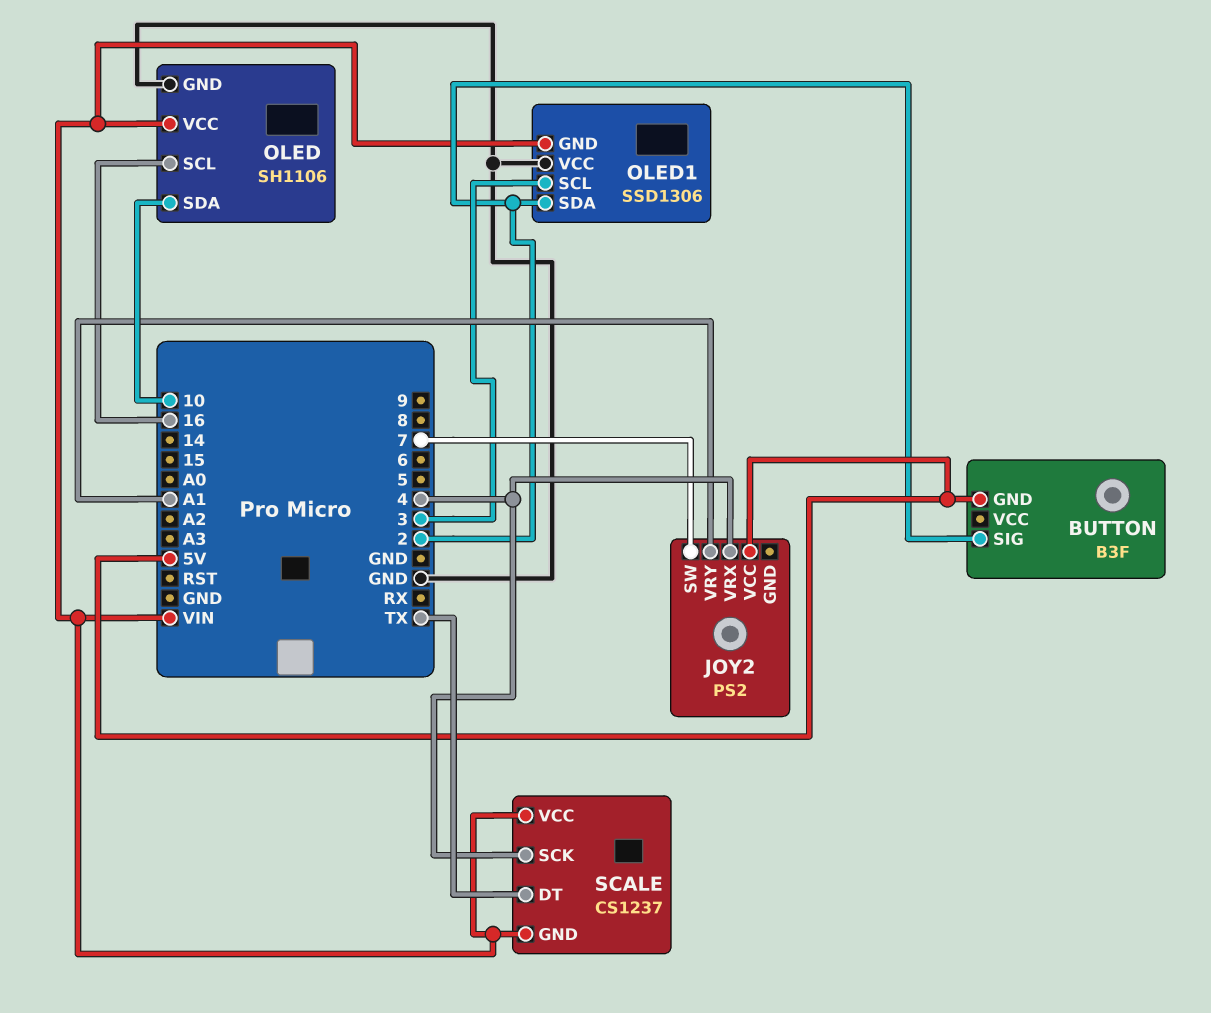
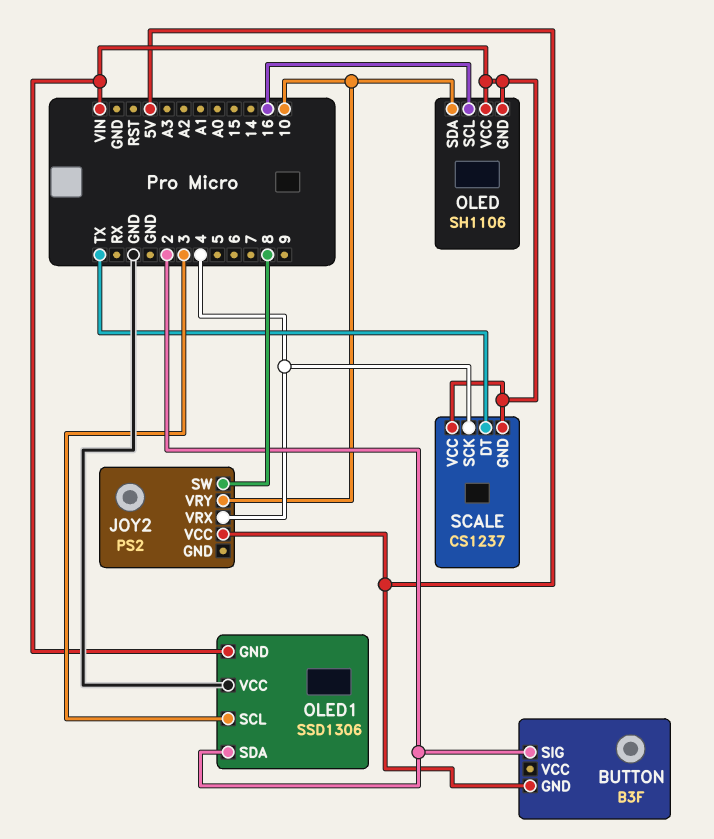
JOY2 pin SW: 7 -> 8
JOY2 pin VRY: A1 -> 10
OLED pin GND: GND -> VIN

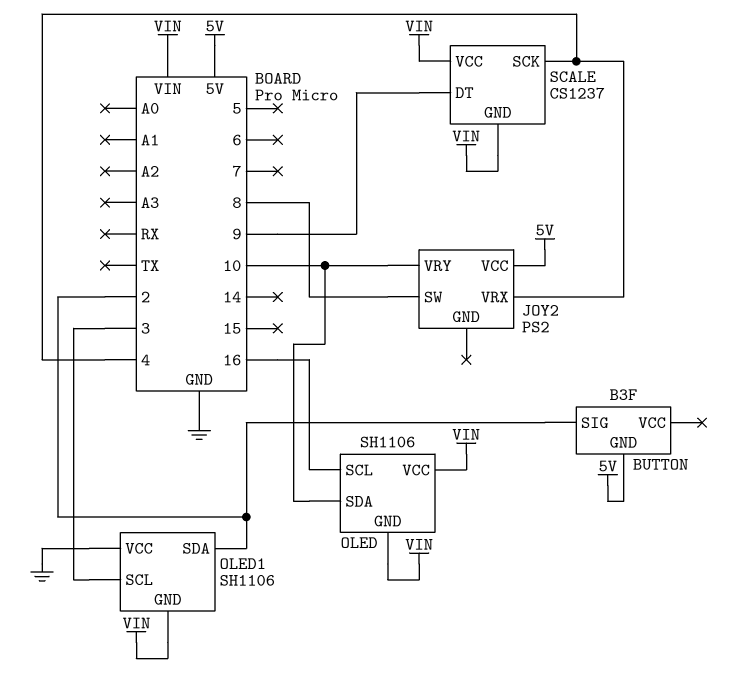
OLED1: SSD1306 -> SH1106
SCALE pin DT: TX -> 9

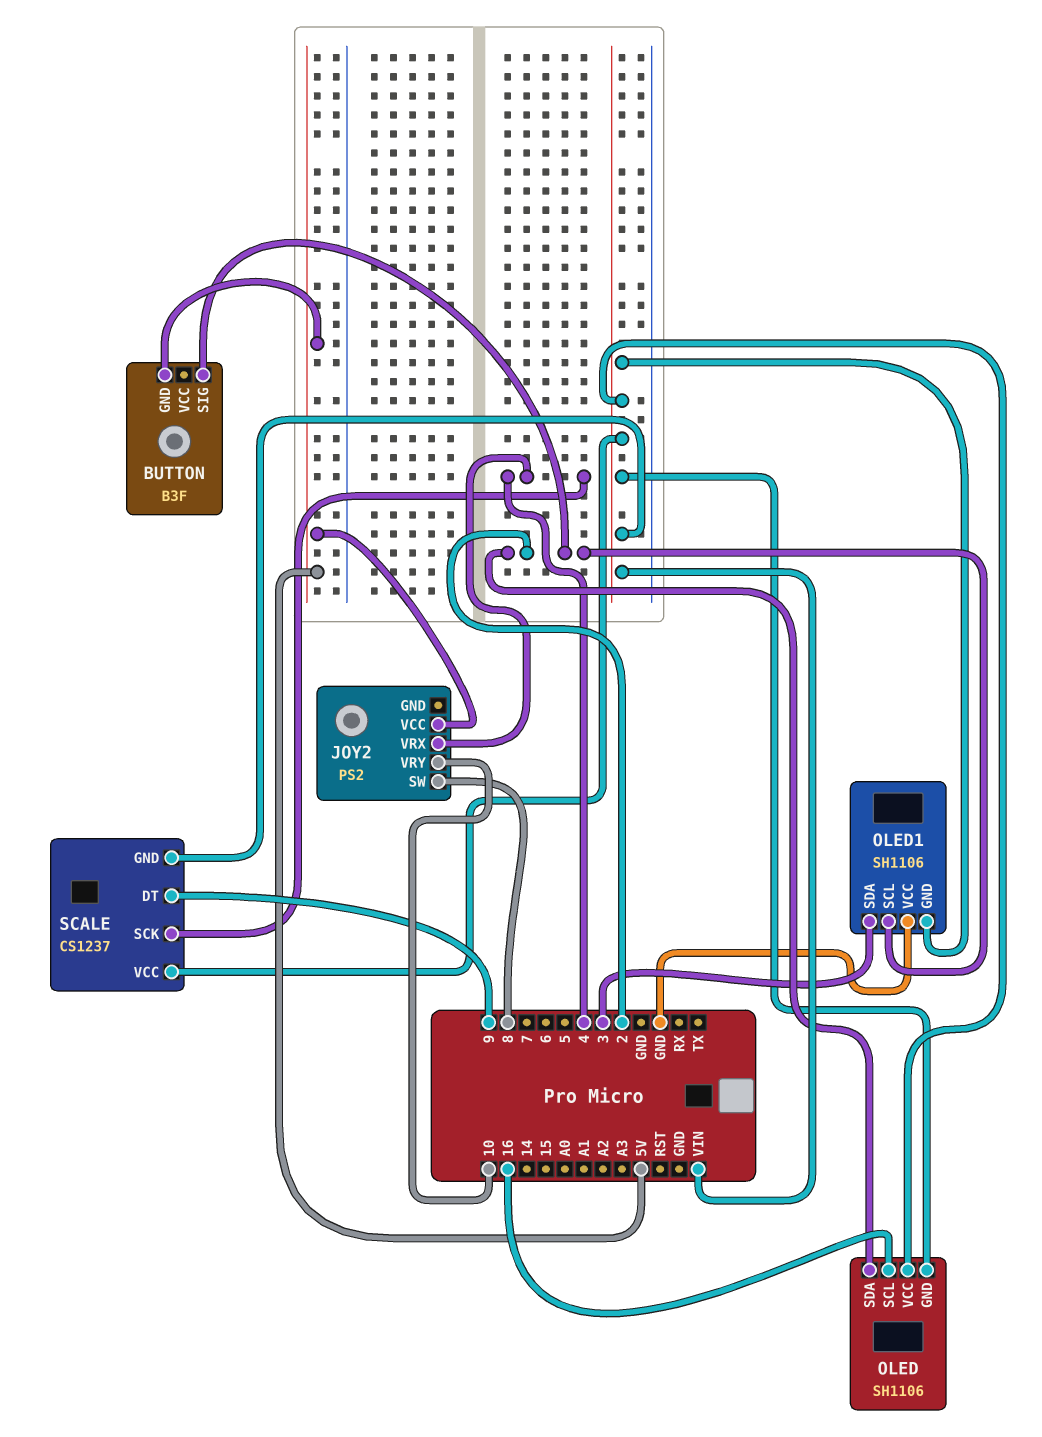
OLED pin SDA: 10 -> 2
OLED1 pin SCL: 3 -> 2
OLED1 pin SDA: 2 -> 3

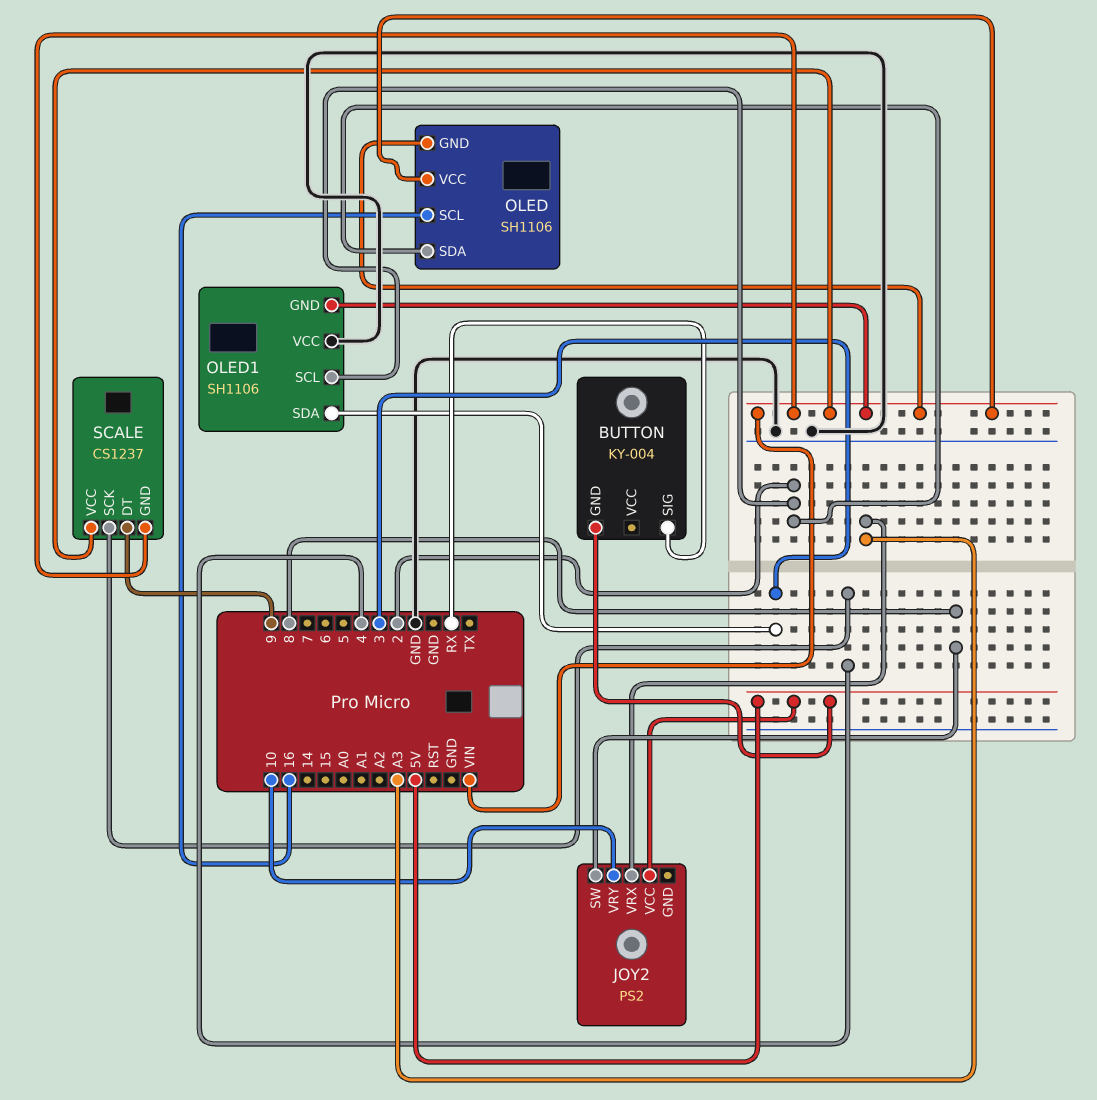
BUTTON: B3F -> KY-004
BUTTON pin SIG: 2 -> RX
JOY2 pin VRX: 4 -> A3

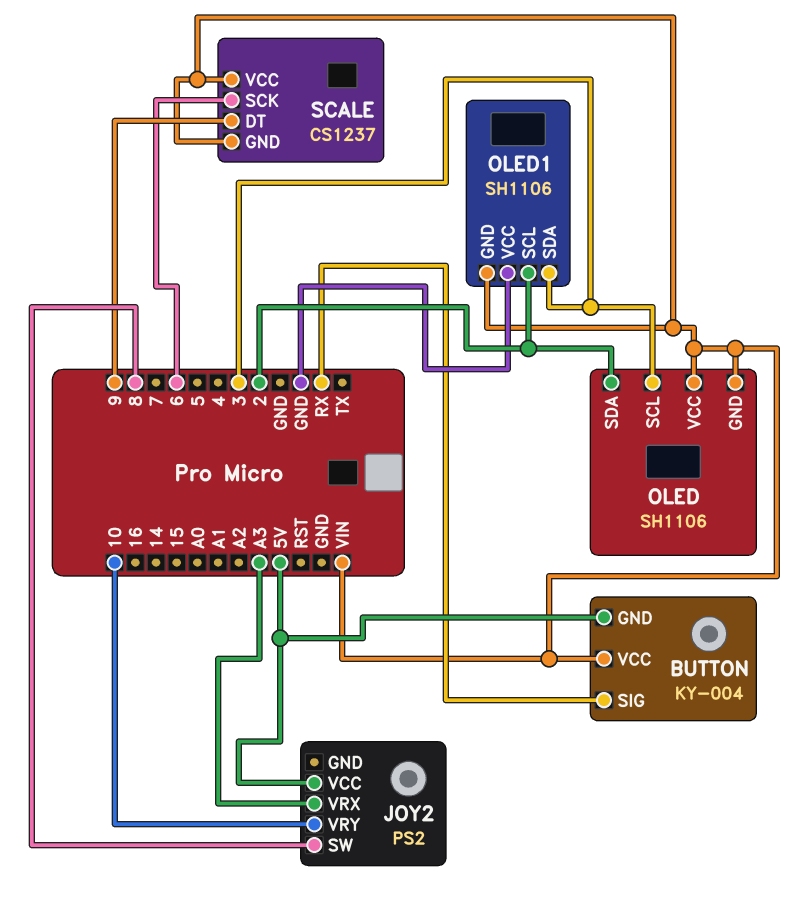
BUTTON pin VCC: none -> VIN
OLED pin SCL: 16 -> 3
SCALE pin SCK: 4 -> 6

